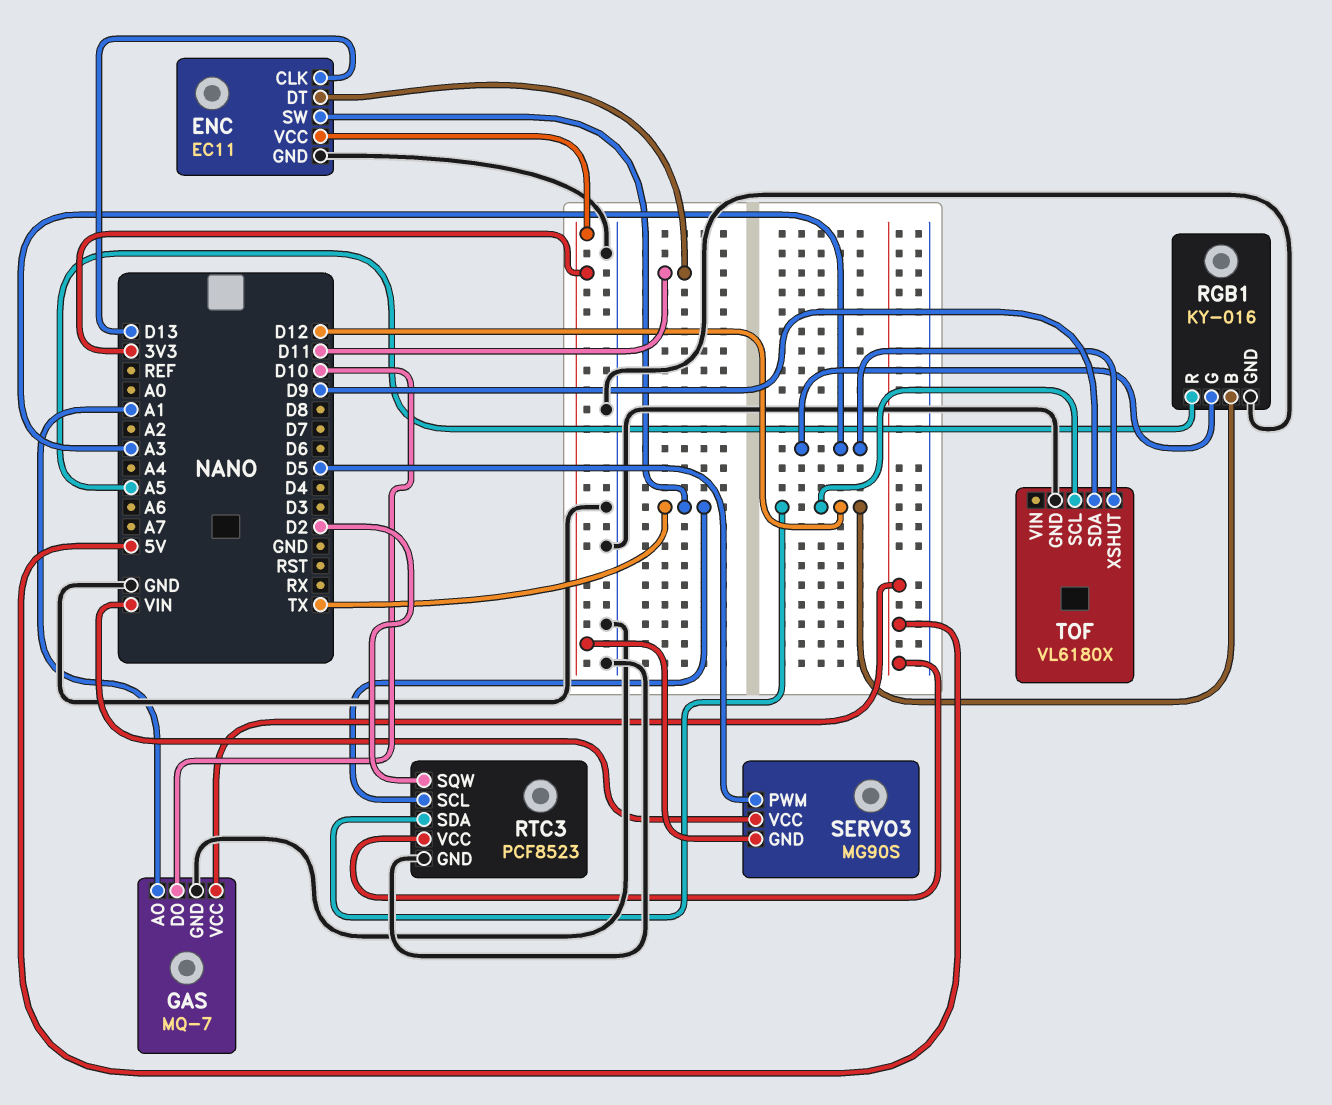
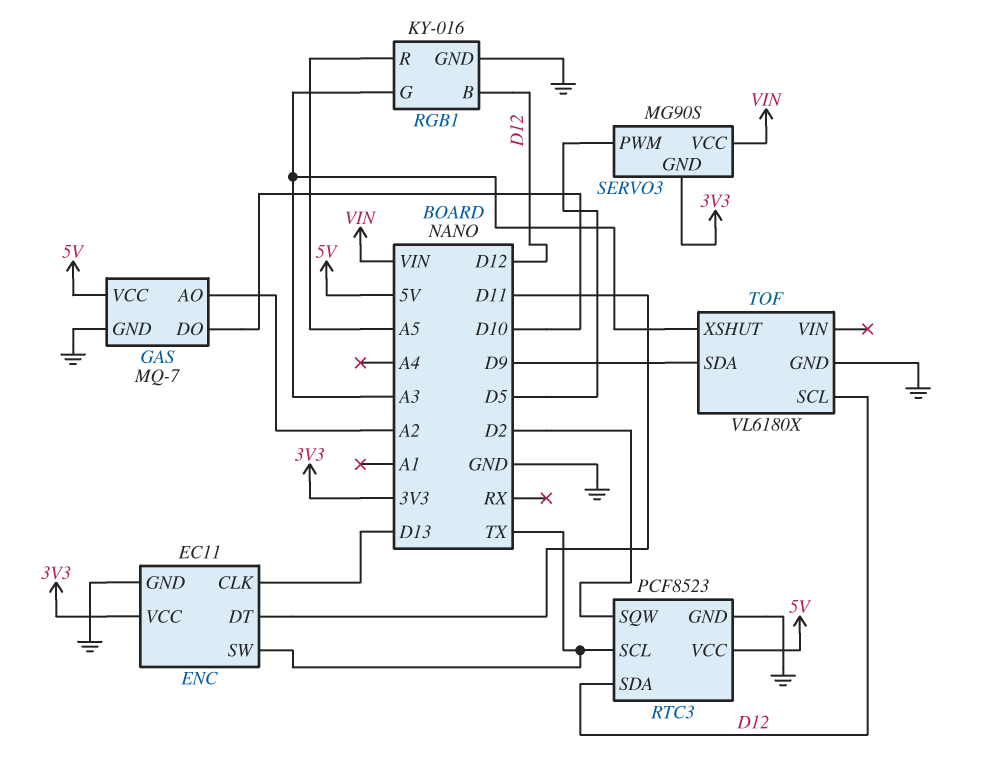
GAS pin AO: A1 -> A2

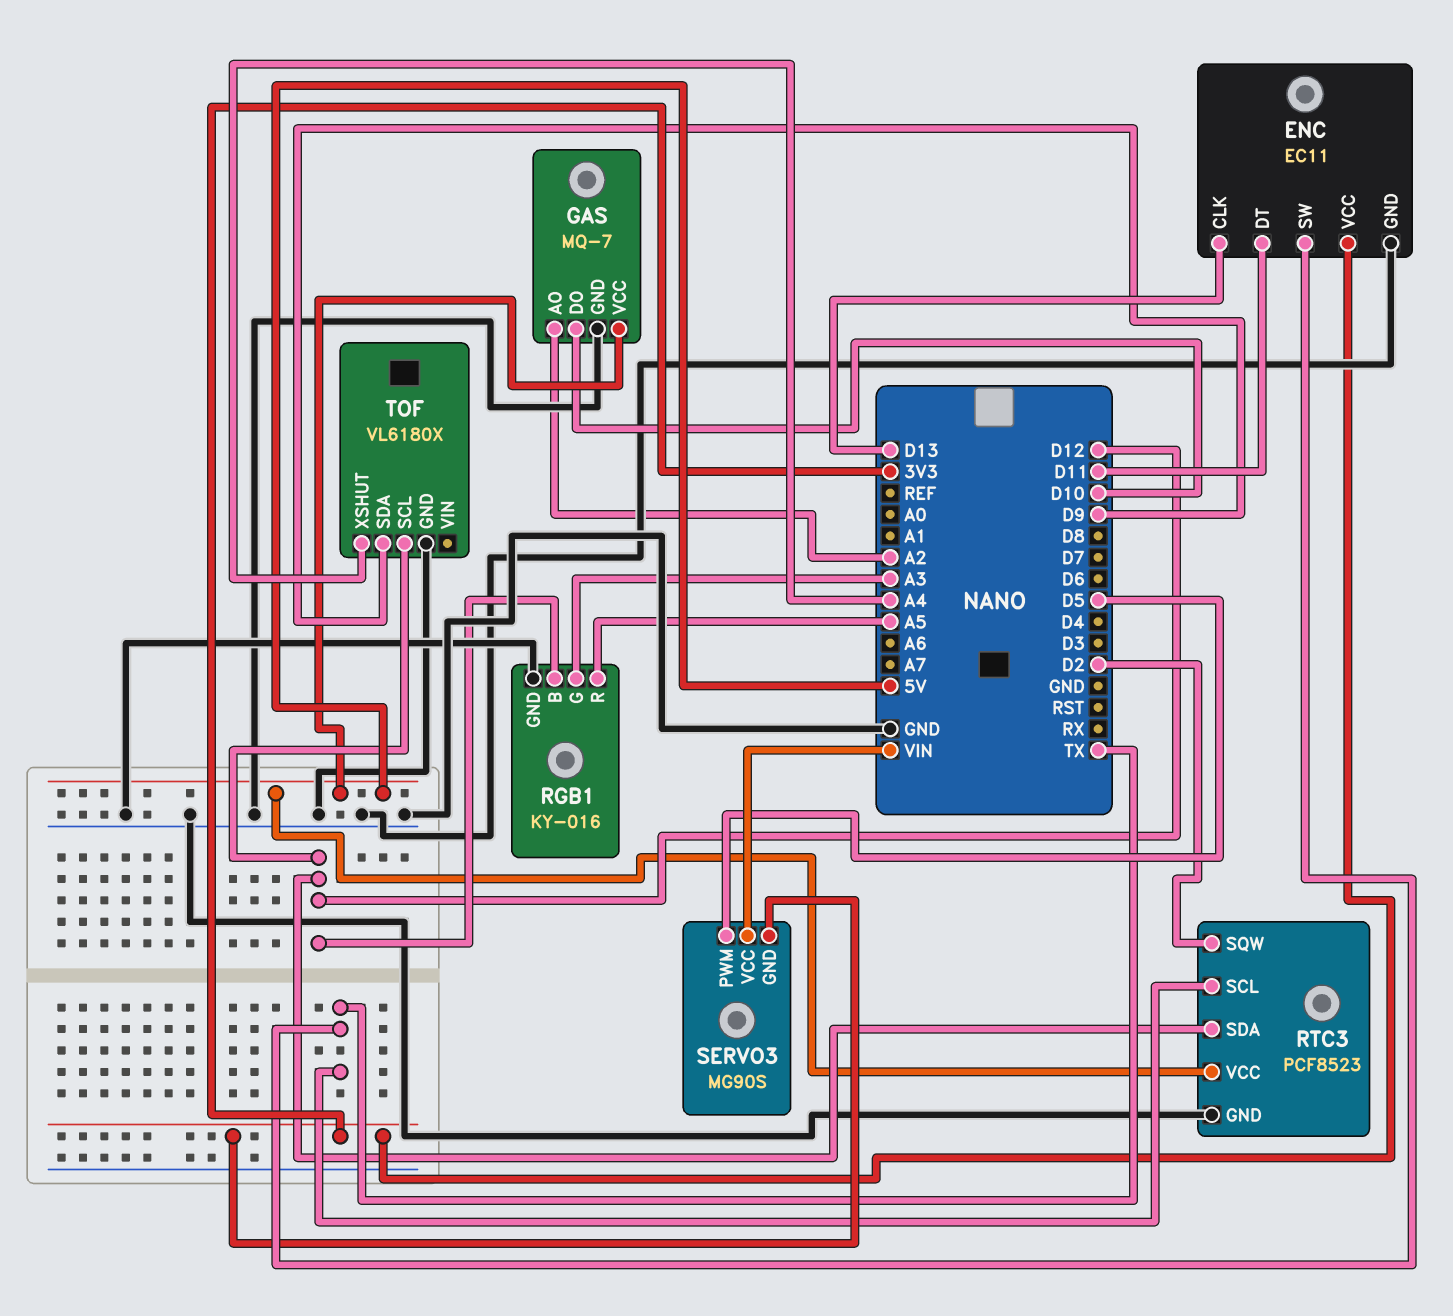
TOF pin XSHUT: A3 -> A4

